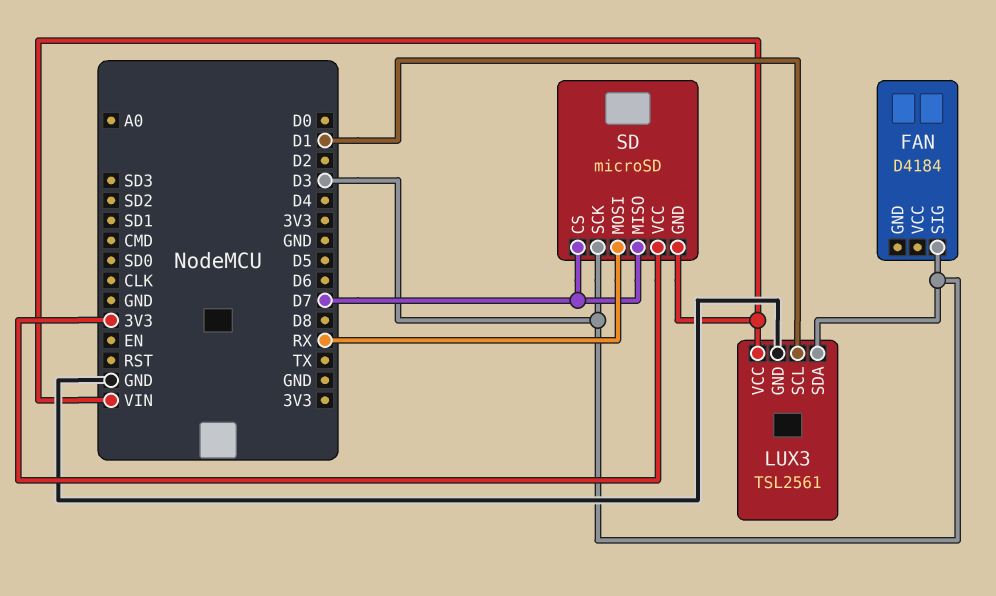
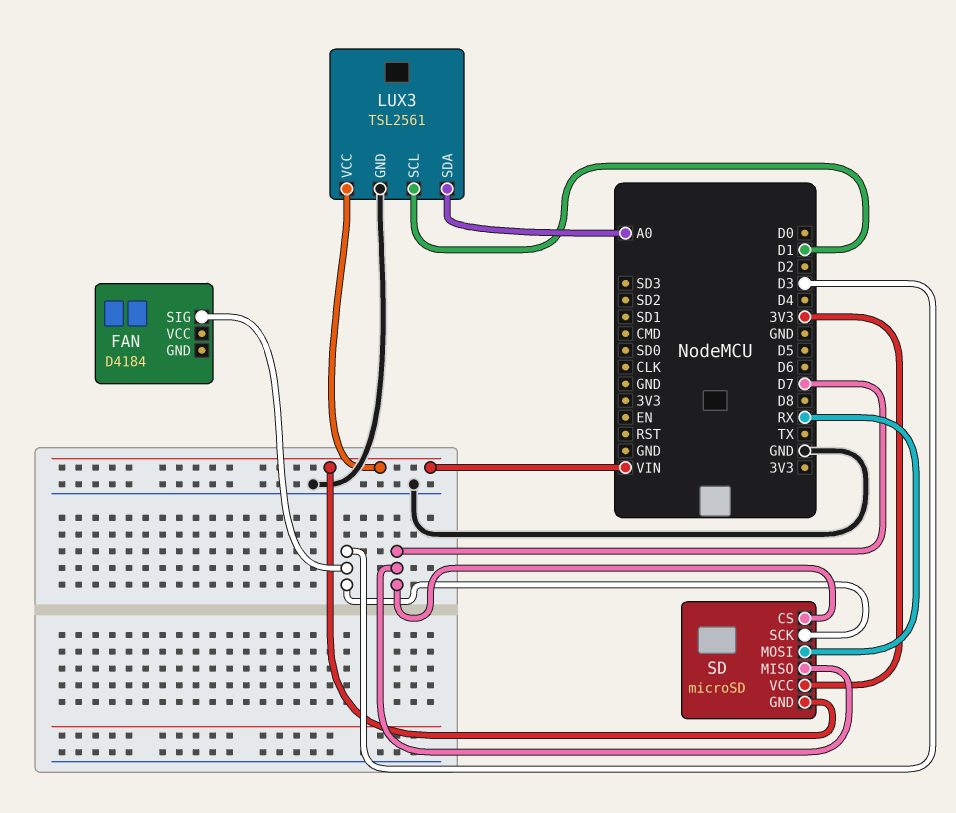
LUX3 pin SDA: D3 -> A0

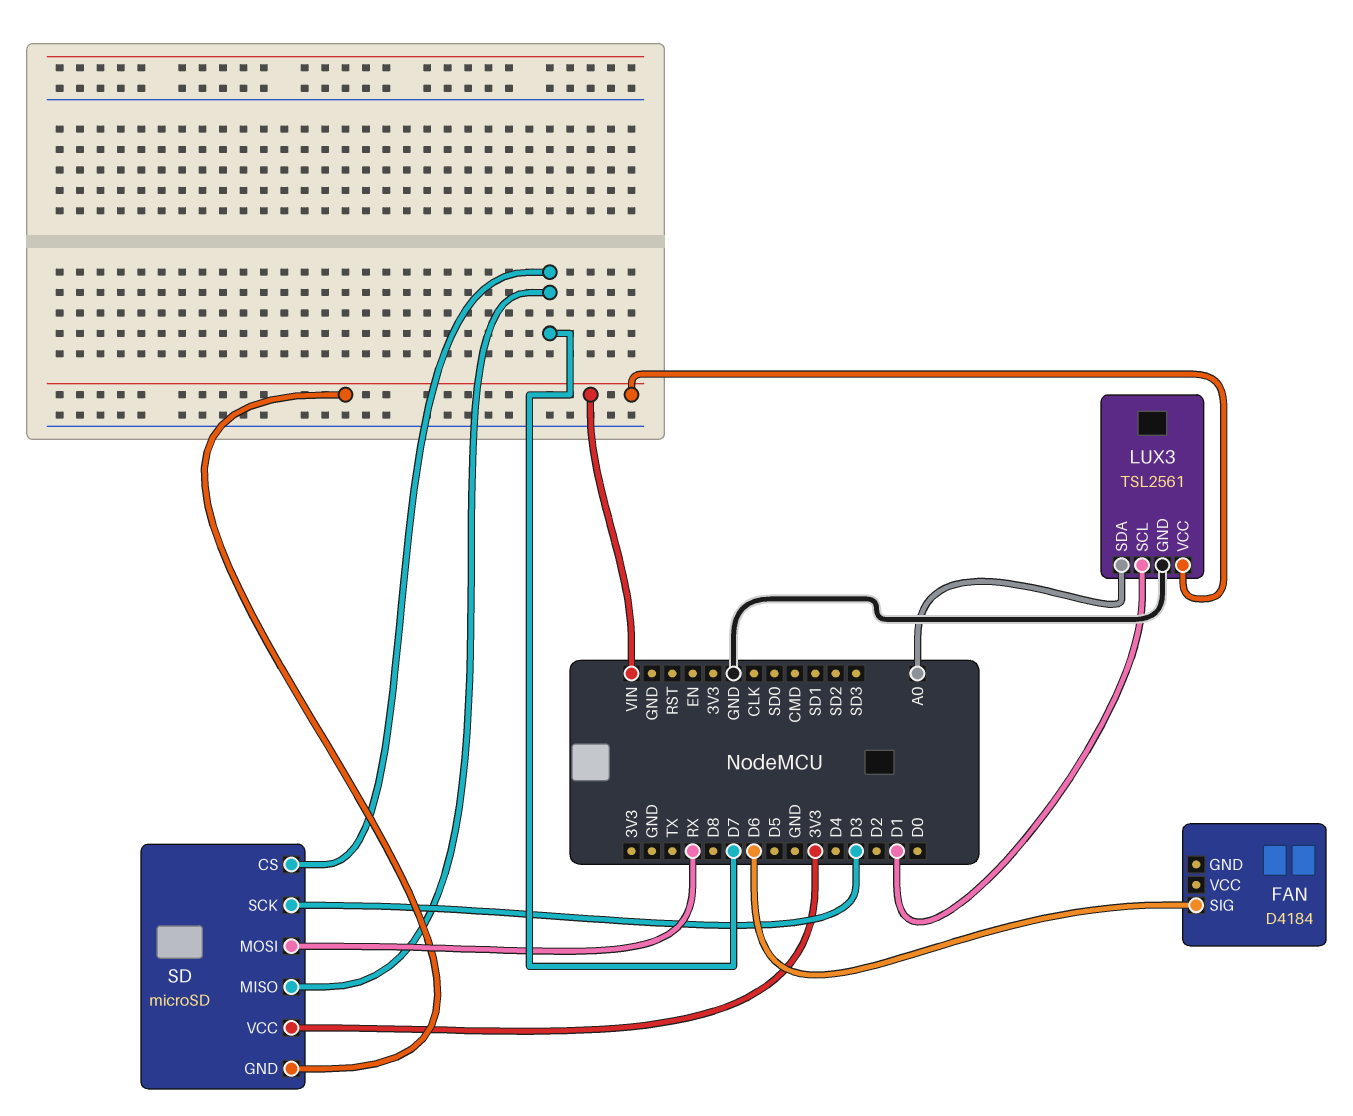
FAN pin SIG: D3 -> D6

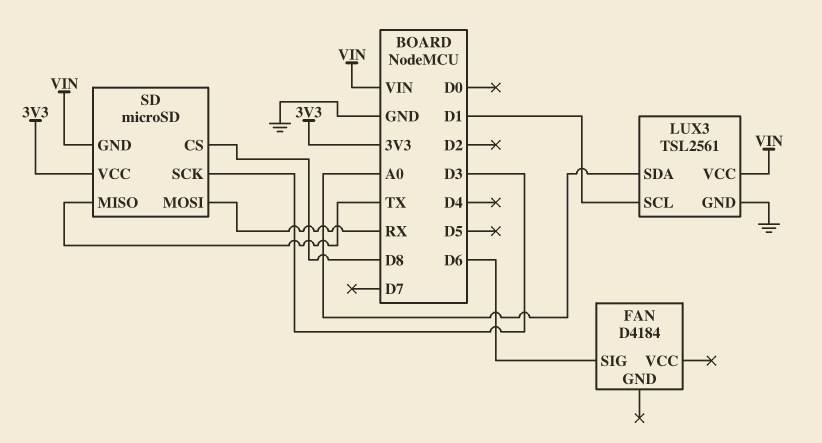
SD pin CS: D7 -> D8
SD pin MISO: D7 -> TX

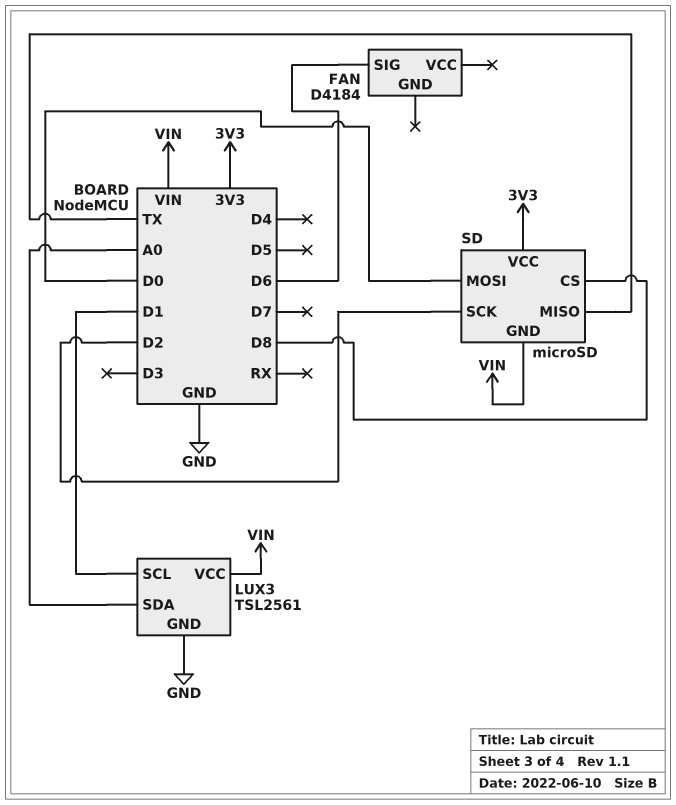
SD pin MOSI: RX -> D0
SD pin SCK: D3 -> D2

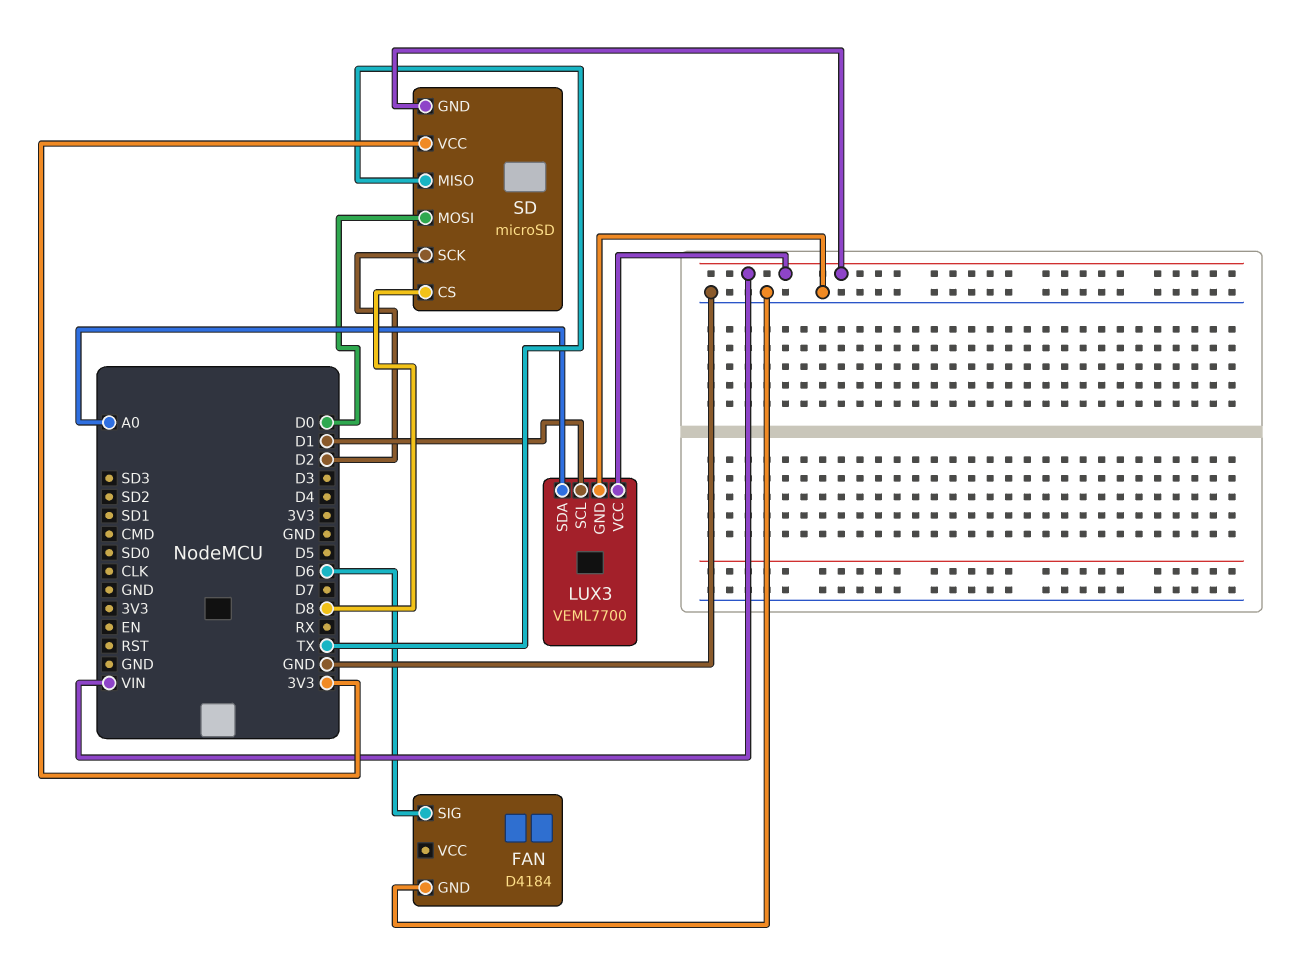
FAN pin GND: none -> GND
LUX3: TSL2561 -> VEML7700

